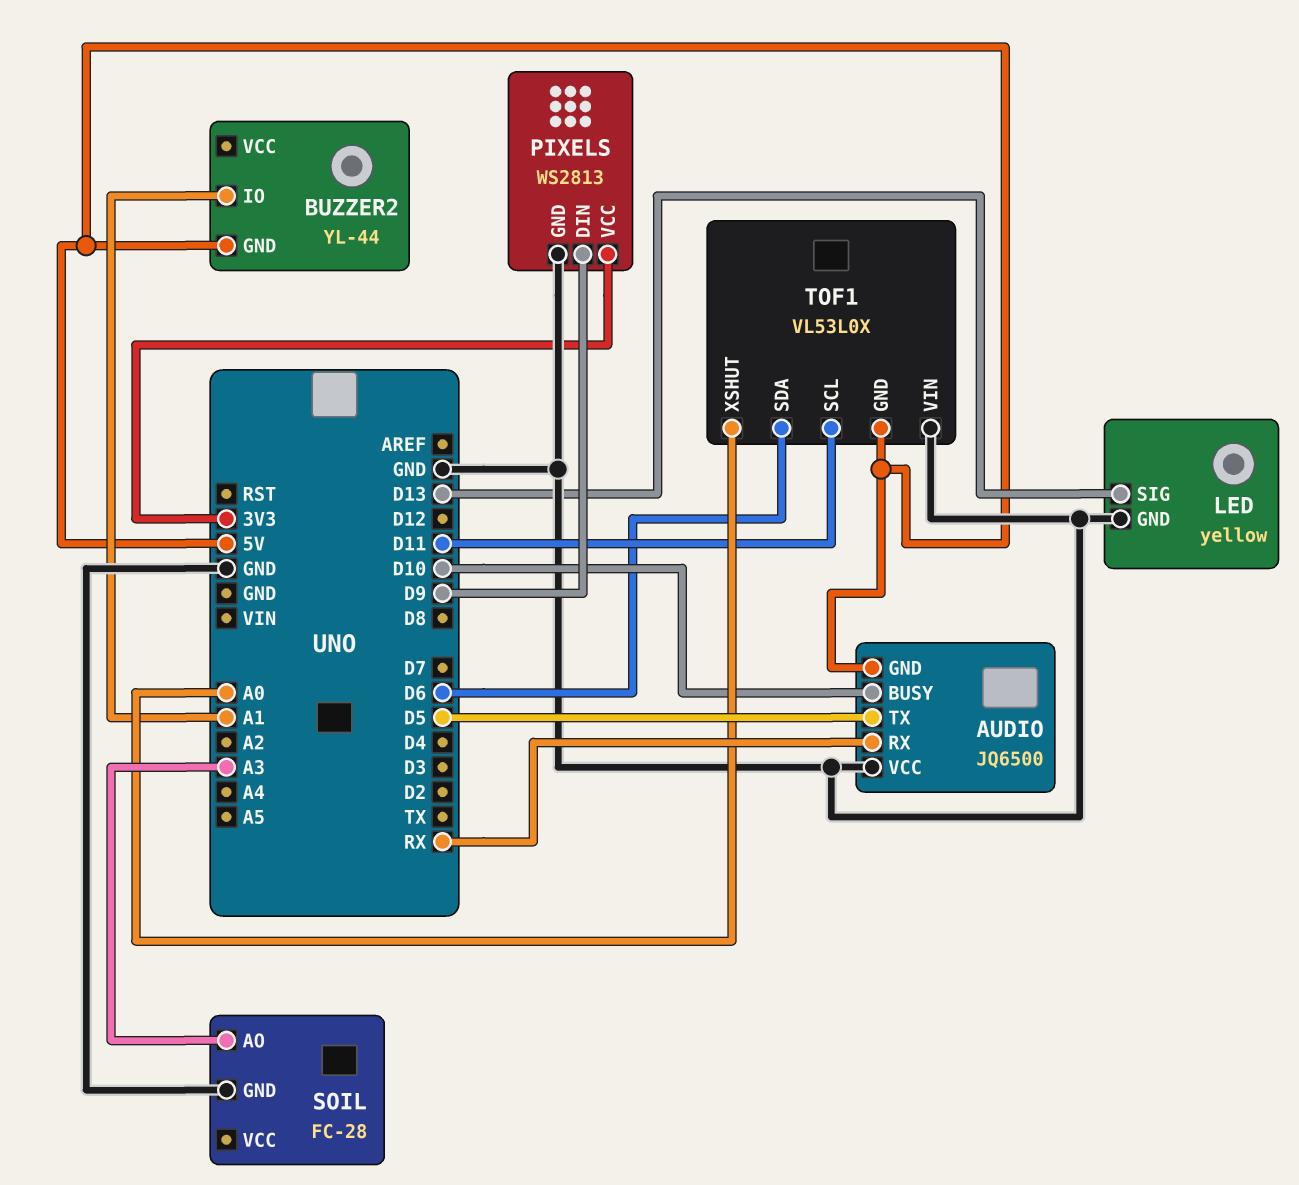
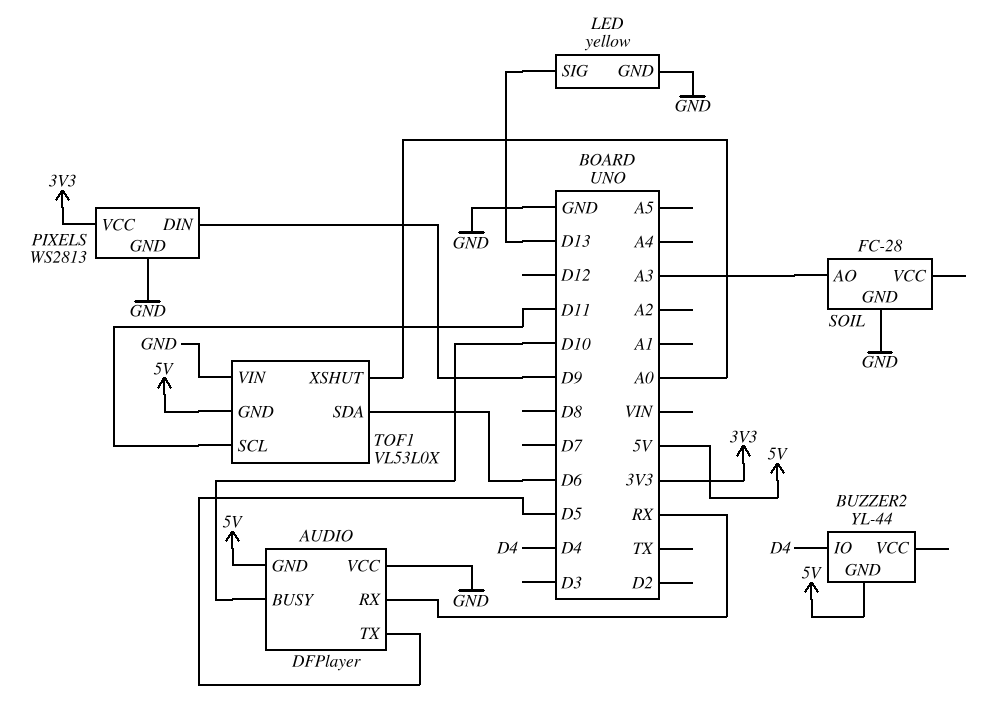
AUDIO: JQ6500 -> DFPlayer
BUZZER2 pin IO: A1 -> D4

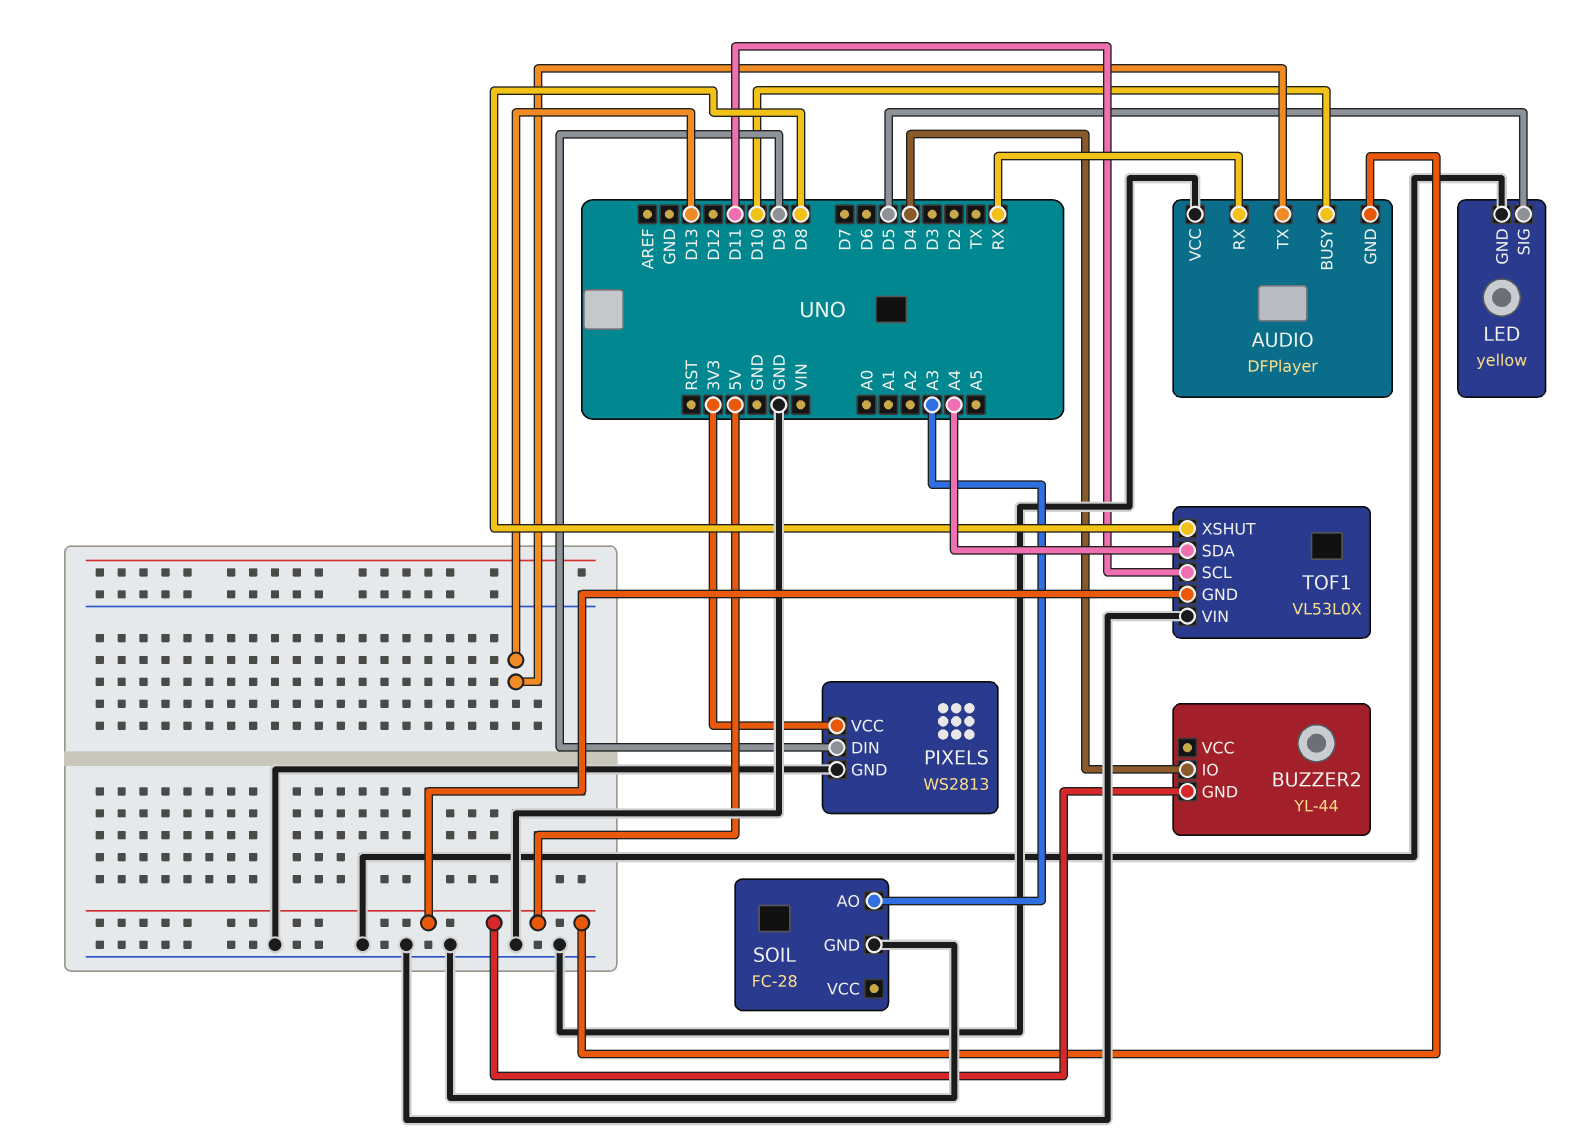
AUDIO pin TX: D5 -> D13
LED pin SIG: D13 -> D5
TOF1 pin SDA: D6 -> A4
TOF1 pin XSHUT: A0 -> D8

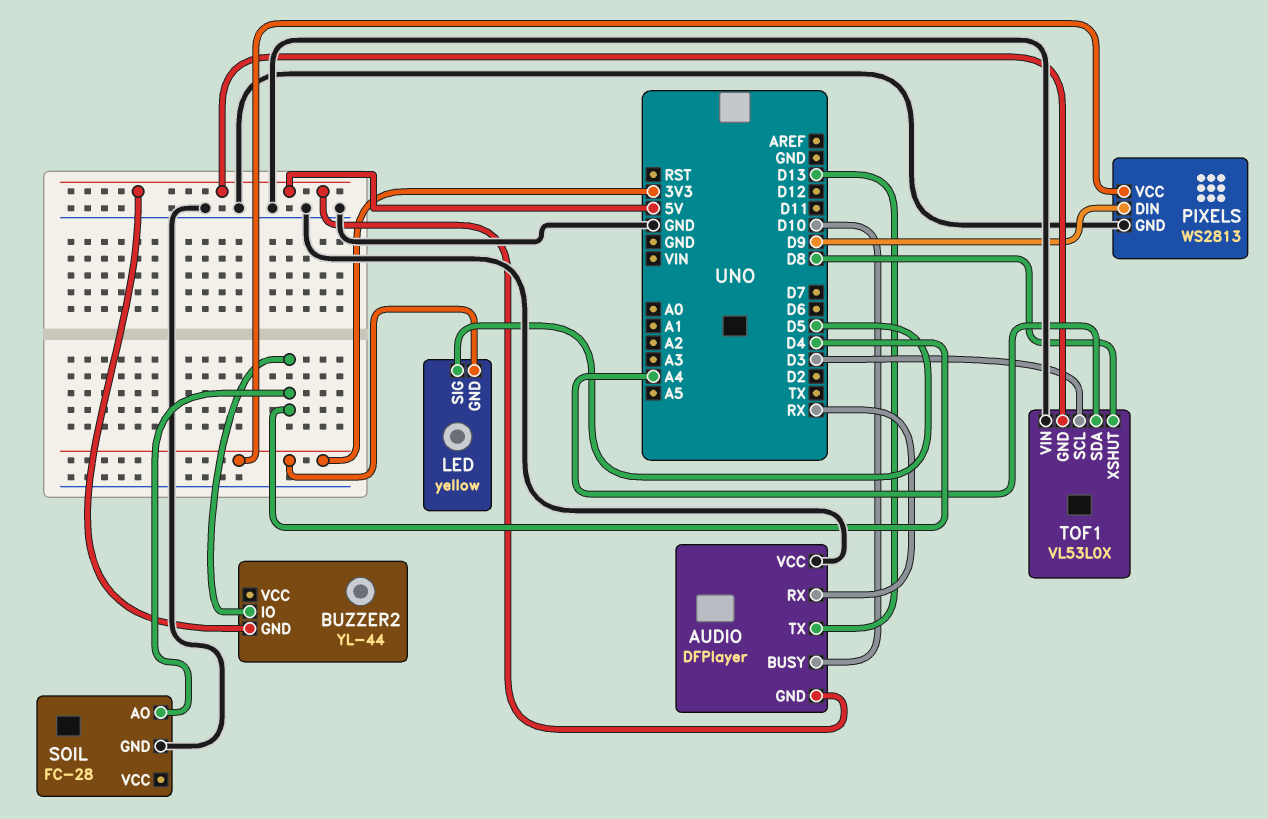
LED pin GND: GND -> 3V3
SOIL pin AO: A3 -> D4
TOF1 pin SCL: D11 -> D3

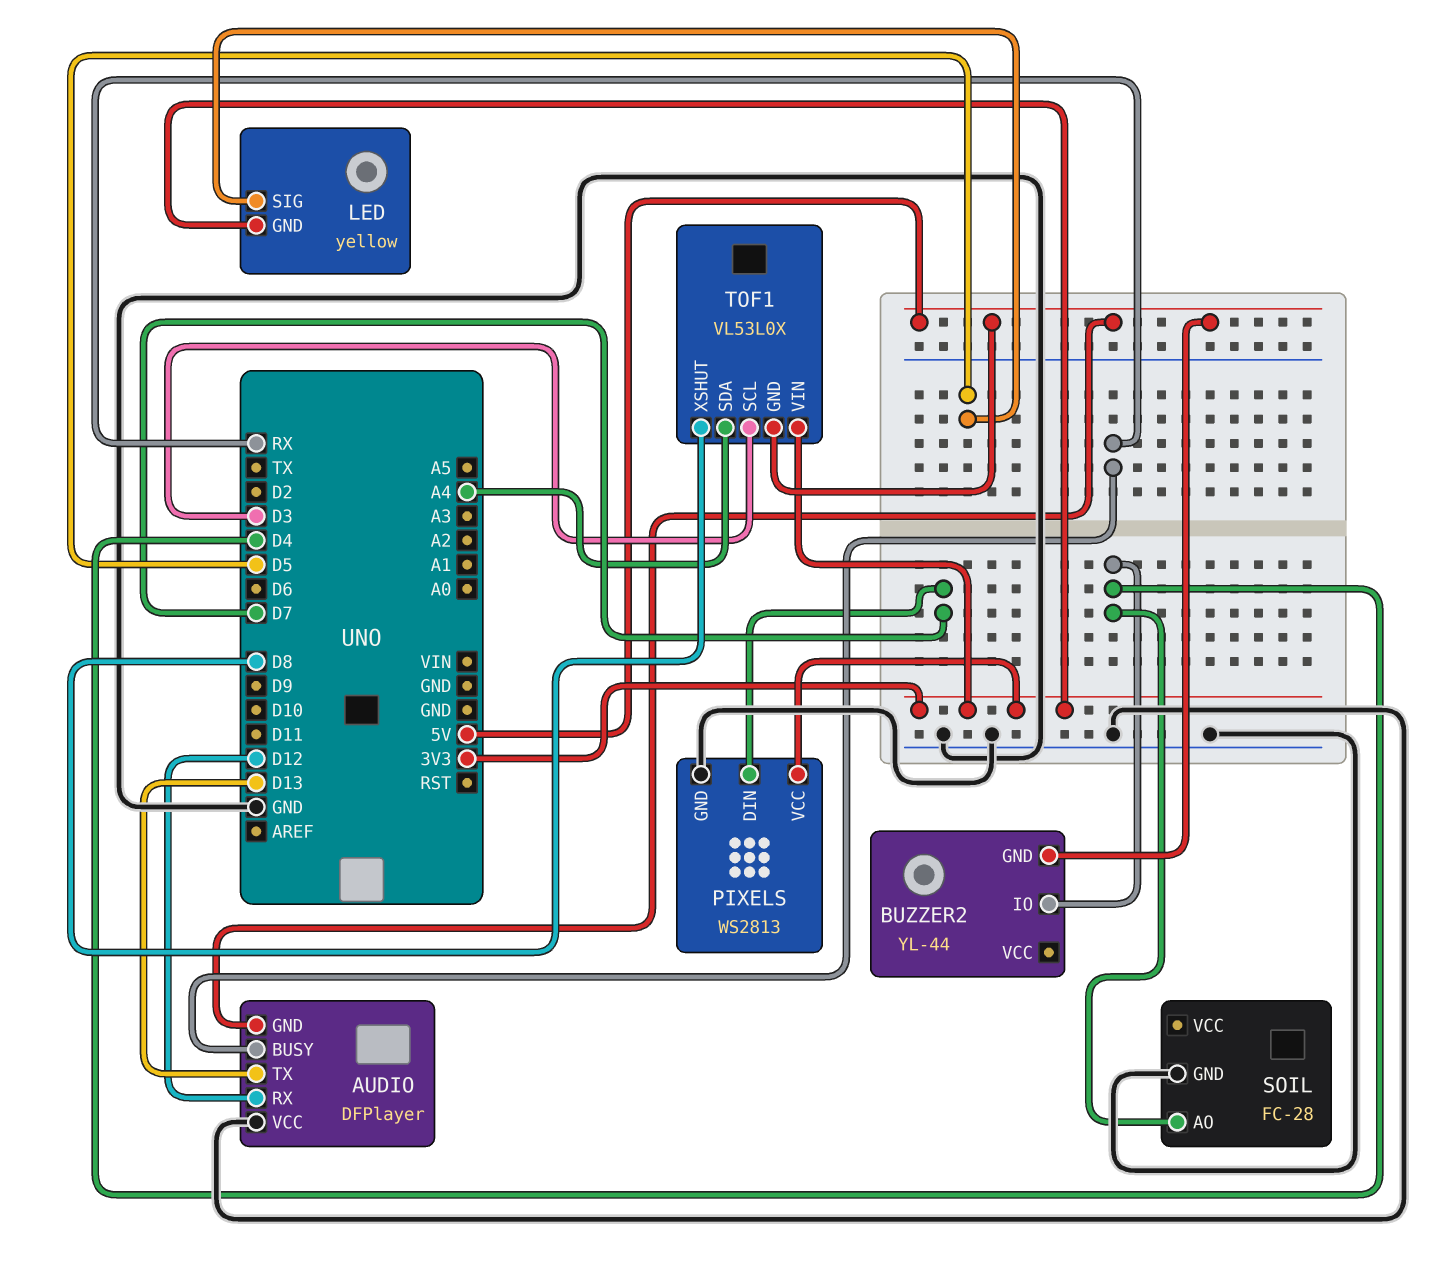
AUDIO pin BUSY: D10 -> RX
AUDIO pin RX: RX -> D12
PIXELS pin DIN: D9 -> D7
TOF1 pin VIN: GND -> 3V3

